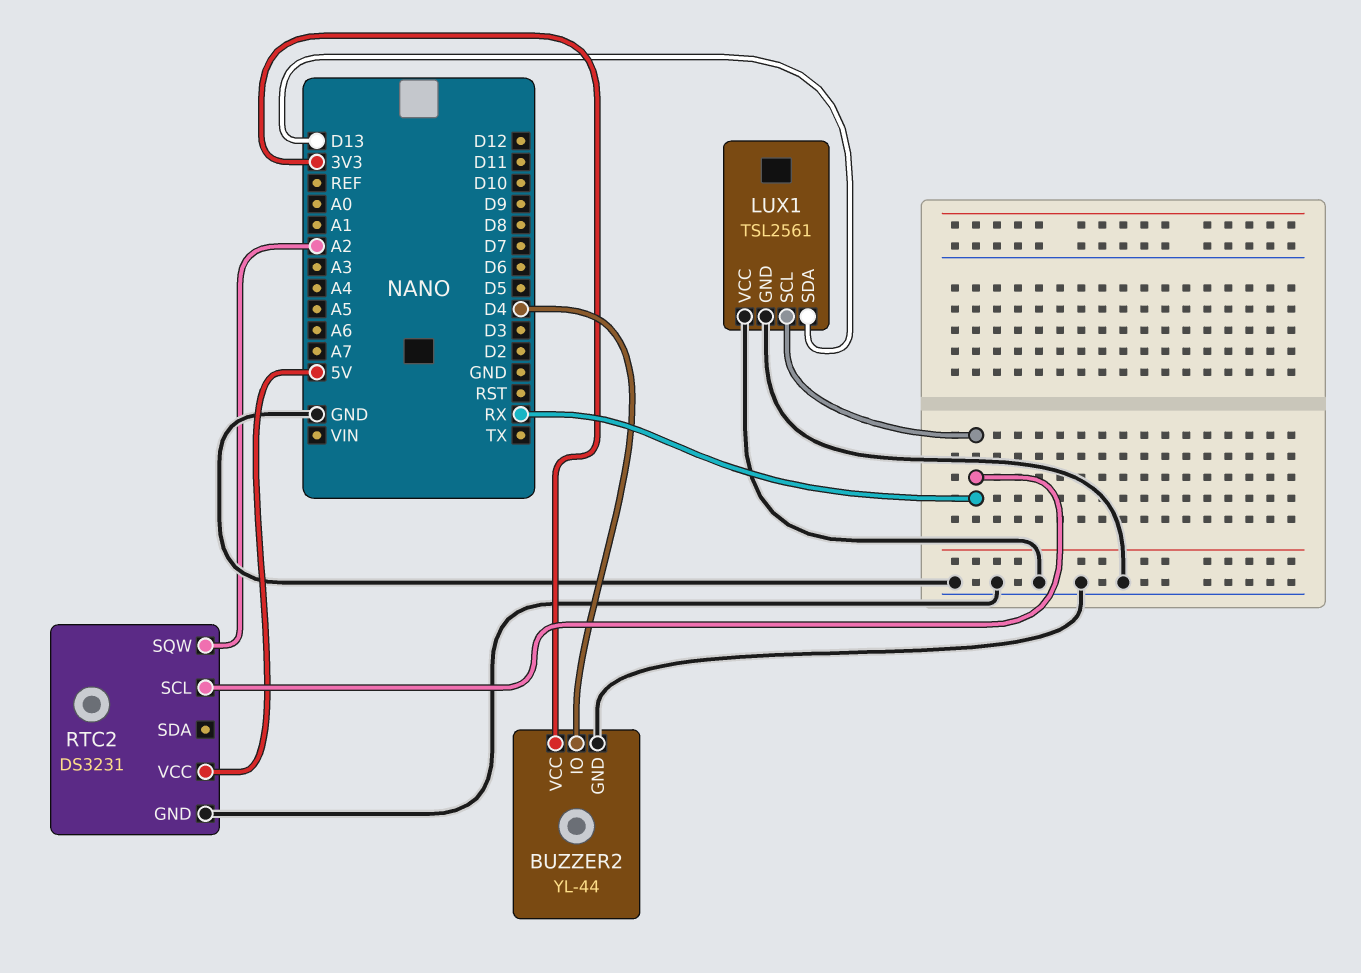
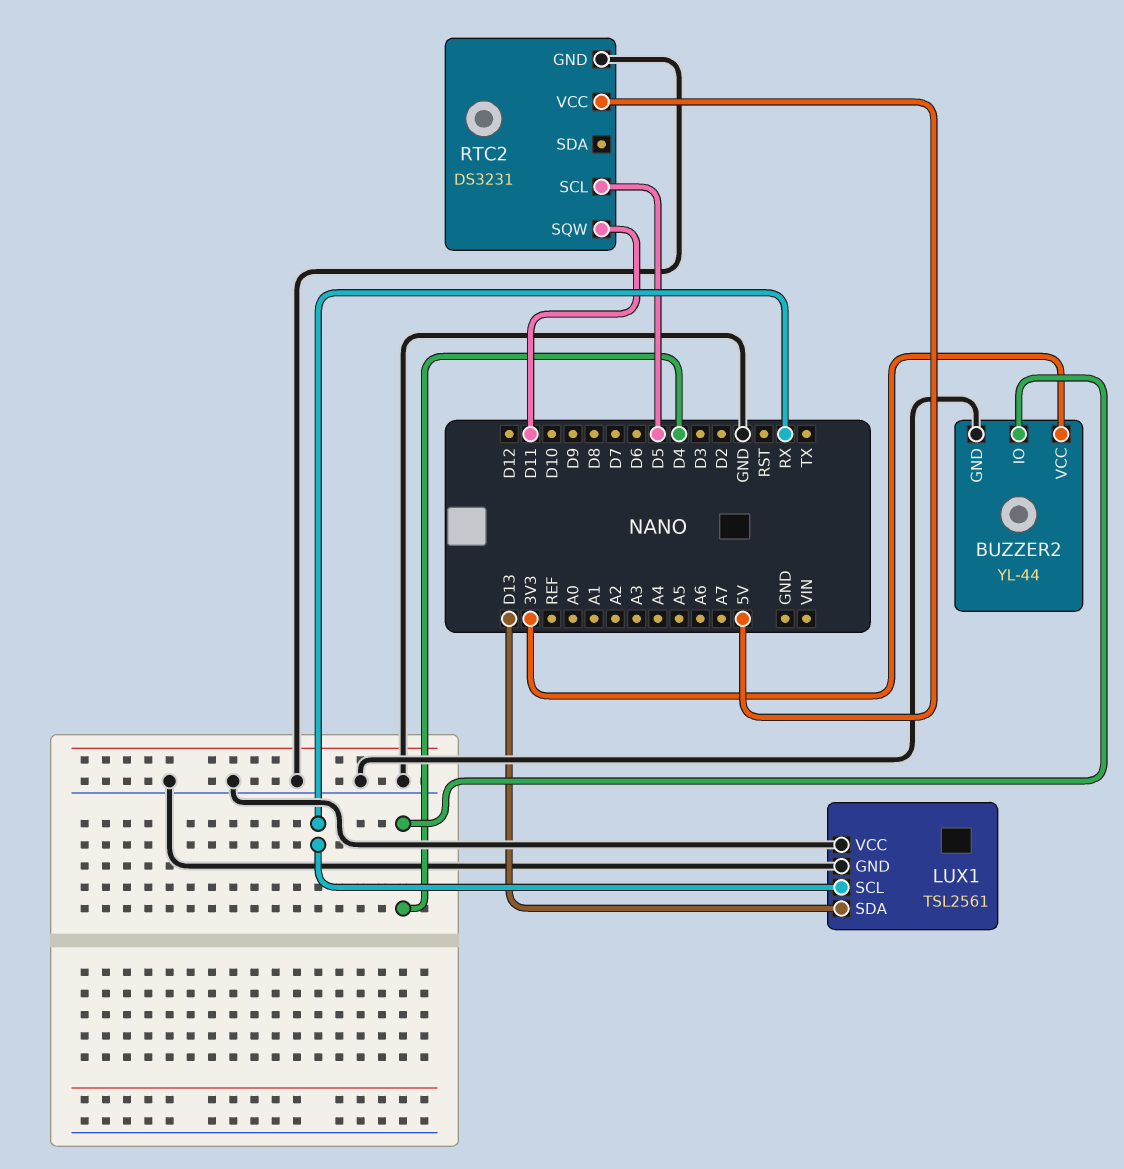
RTC2 pin SCL: RX -> D5
RTC2 pin SQW: A2 -> D11

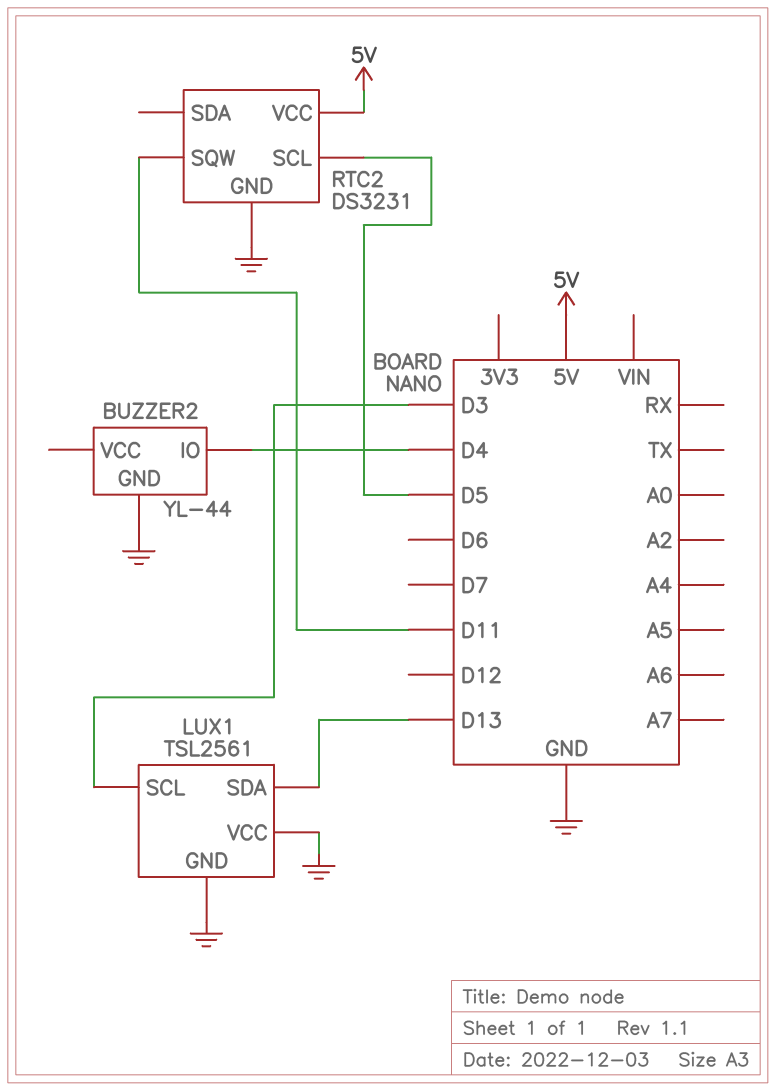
BUZZER2 pin VCC: 3V3 -> none
LUX1 pin SCL: RX -> D3

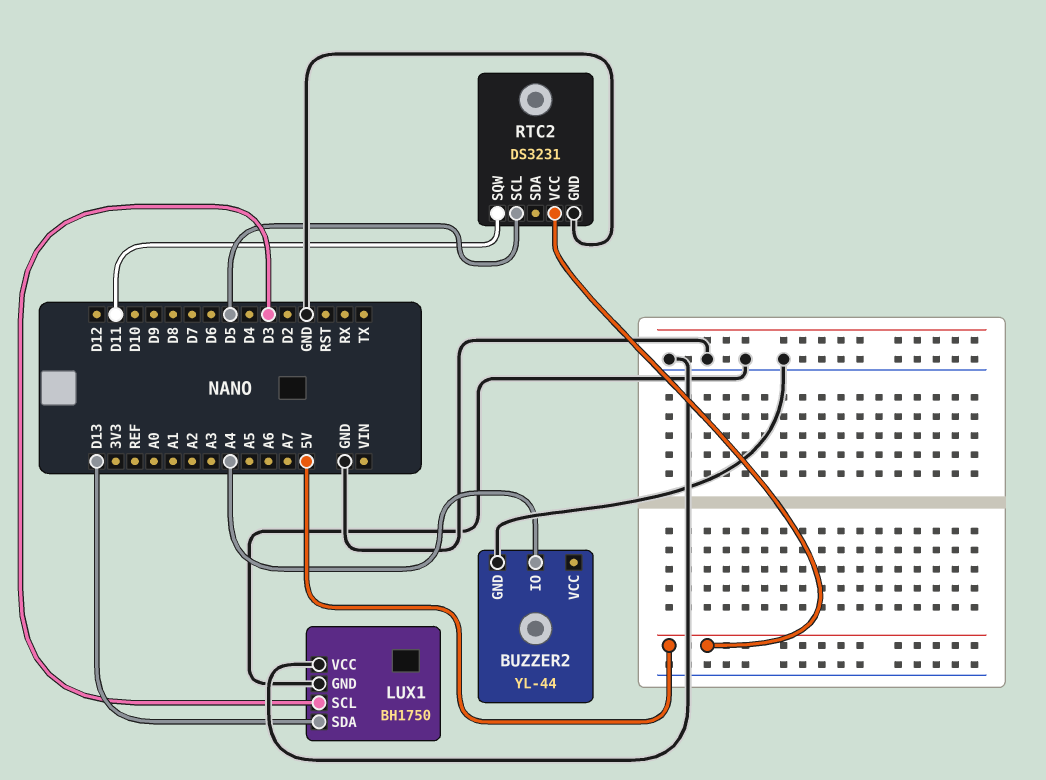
BUZZER2 pin IO: D4 -> A4
LUX1: TSL2561 -> BH1750

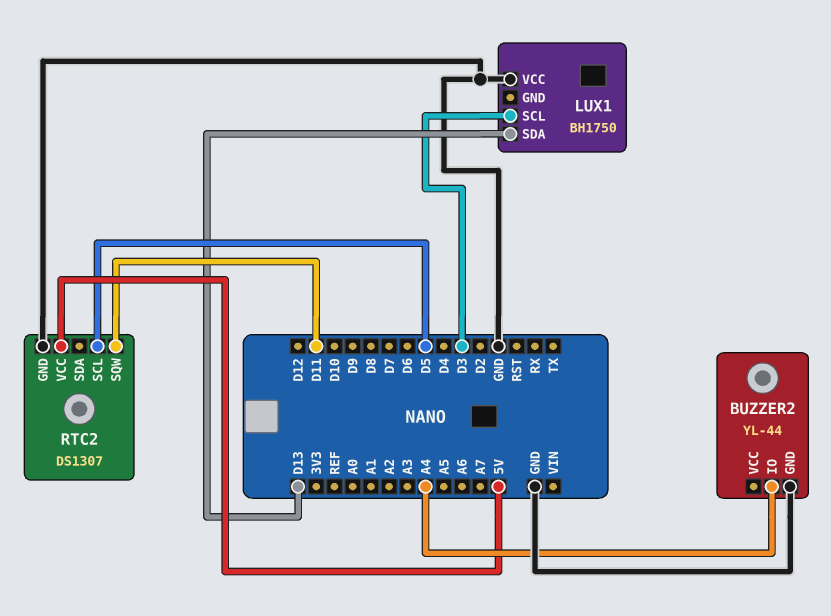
LUX1 pin GND: GND -> none
RTC2: DS3231 -> DS1307

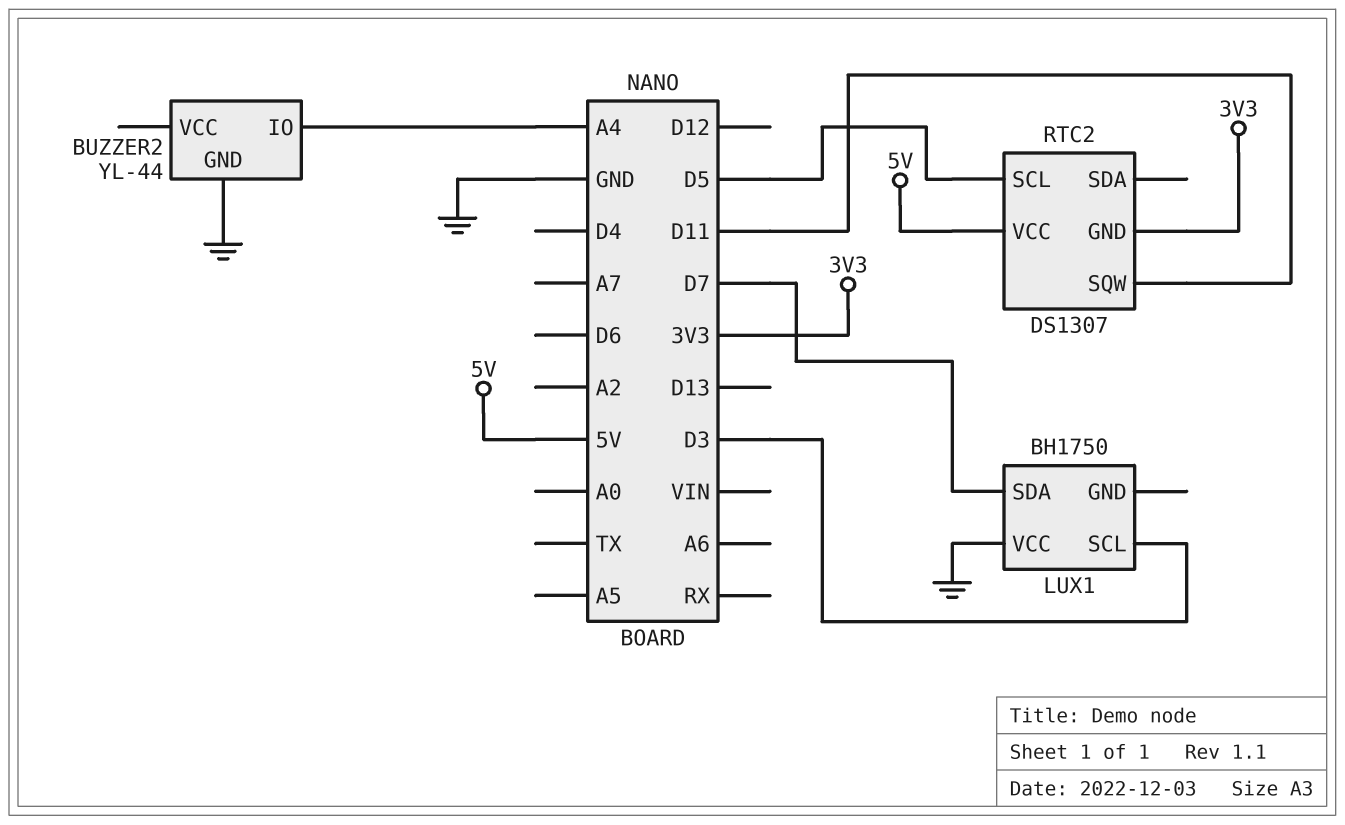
LUX1 pin SDA: D13 -> D7
RTC2 pin GND: GND -> 3V3

